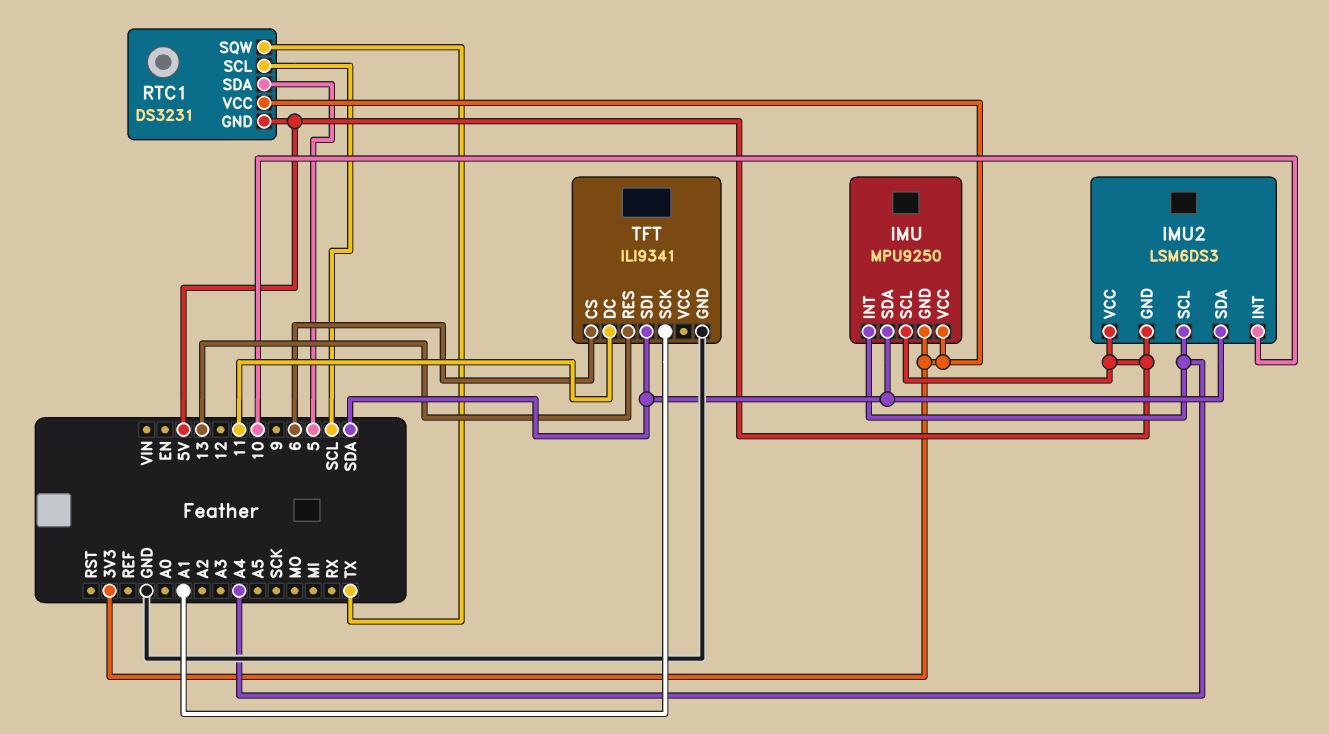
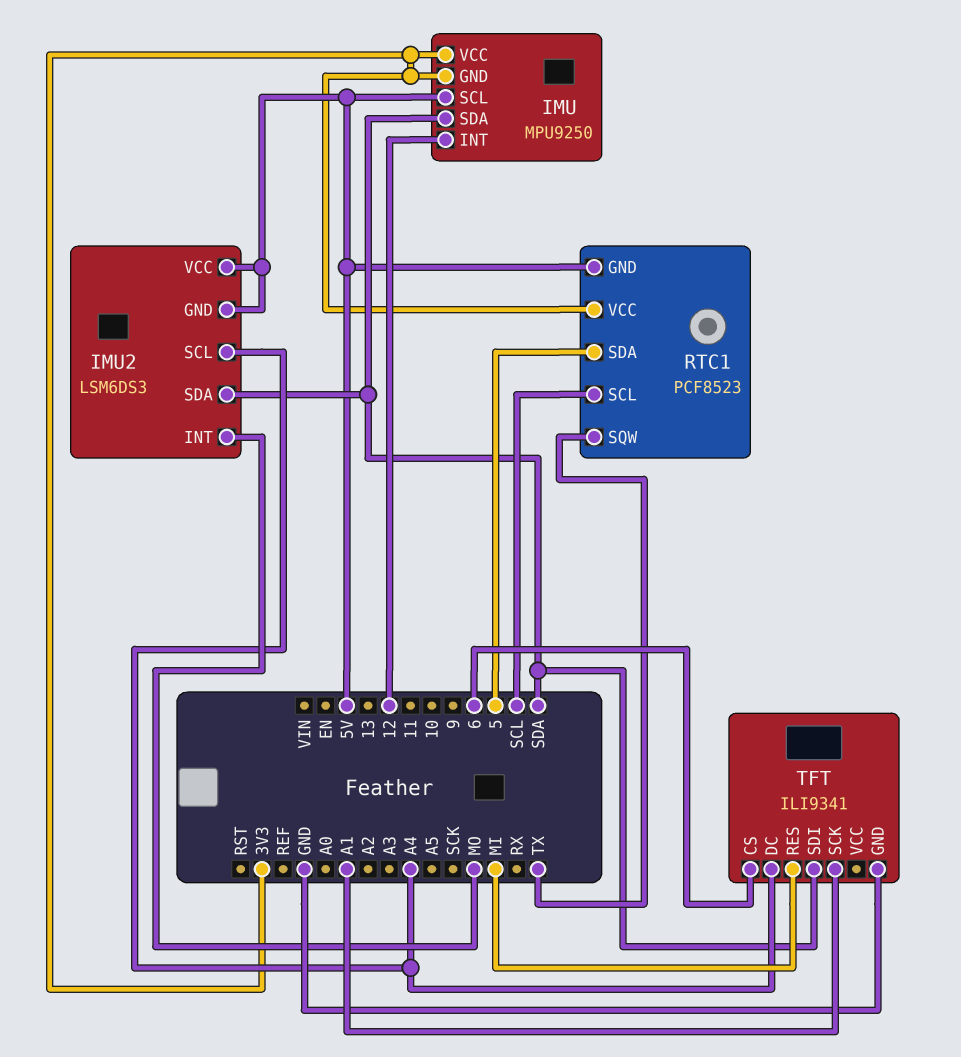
IMU pin INT: A4 -> 12
IMU2 pin INT: 10 -> MO
RTC1: DS3231 -> PCF8523
TFT pin DC: 11 -> A4
TFT pin RES: 13 -> MI

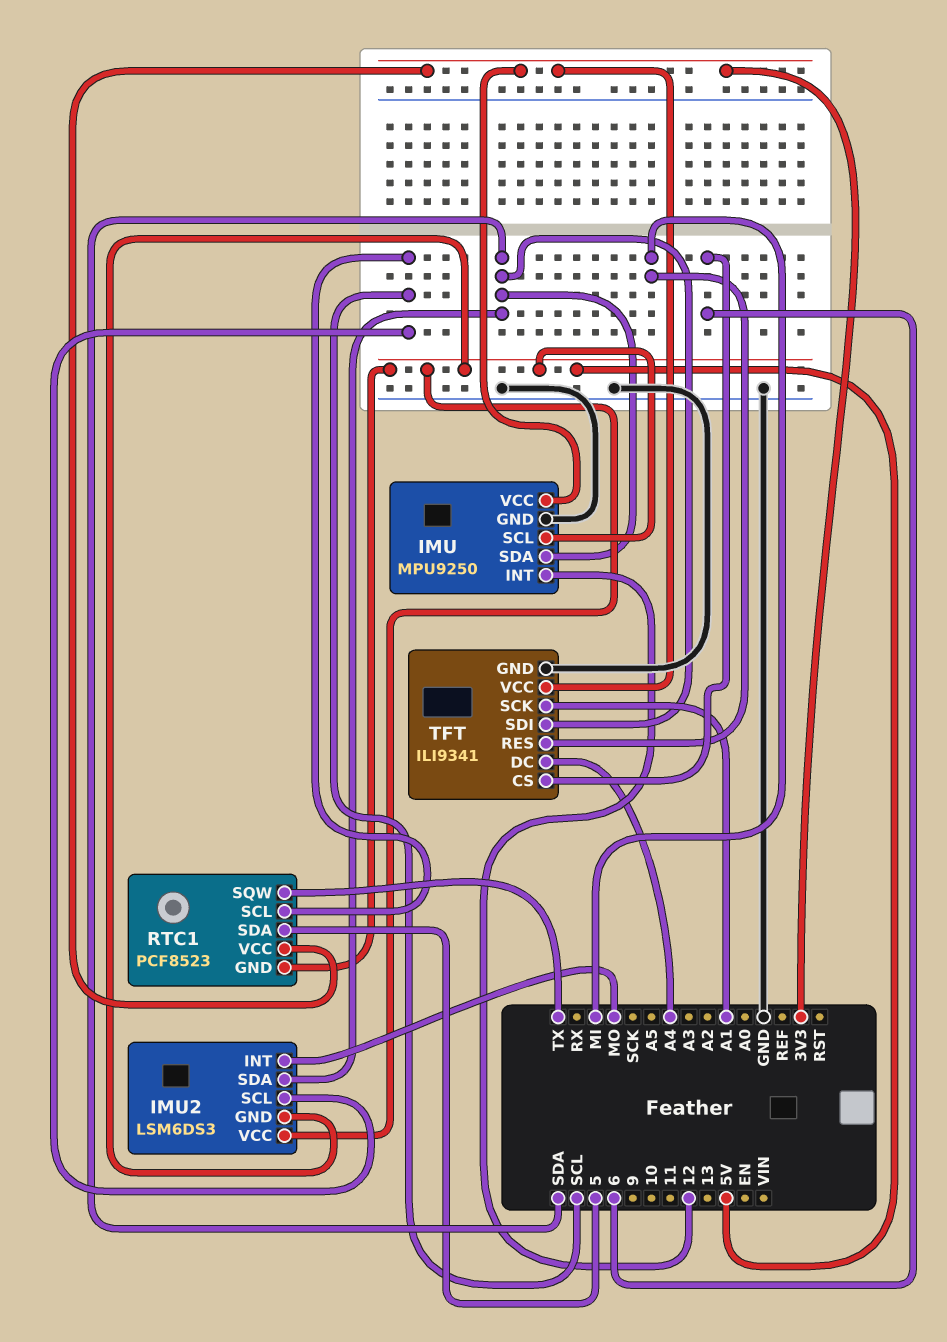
IMU pin GND: 3V3 -> GND
IMU2 pin SCL: A4 -> SCL
TFT pin VCC: none -> 3V3

